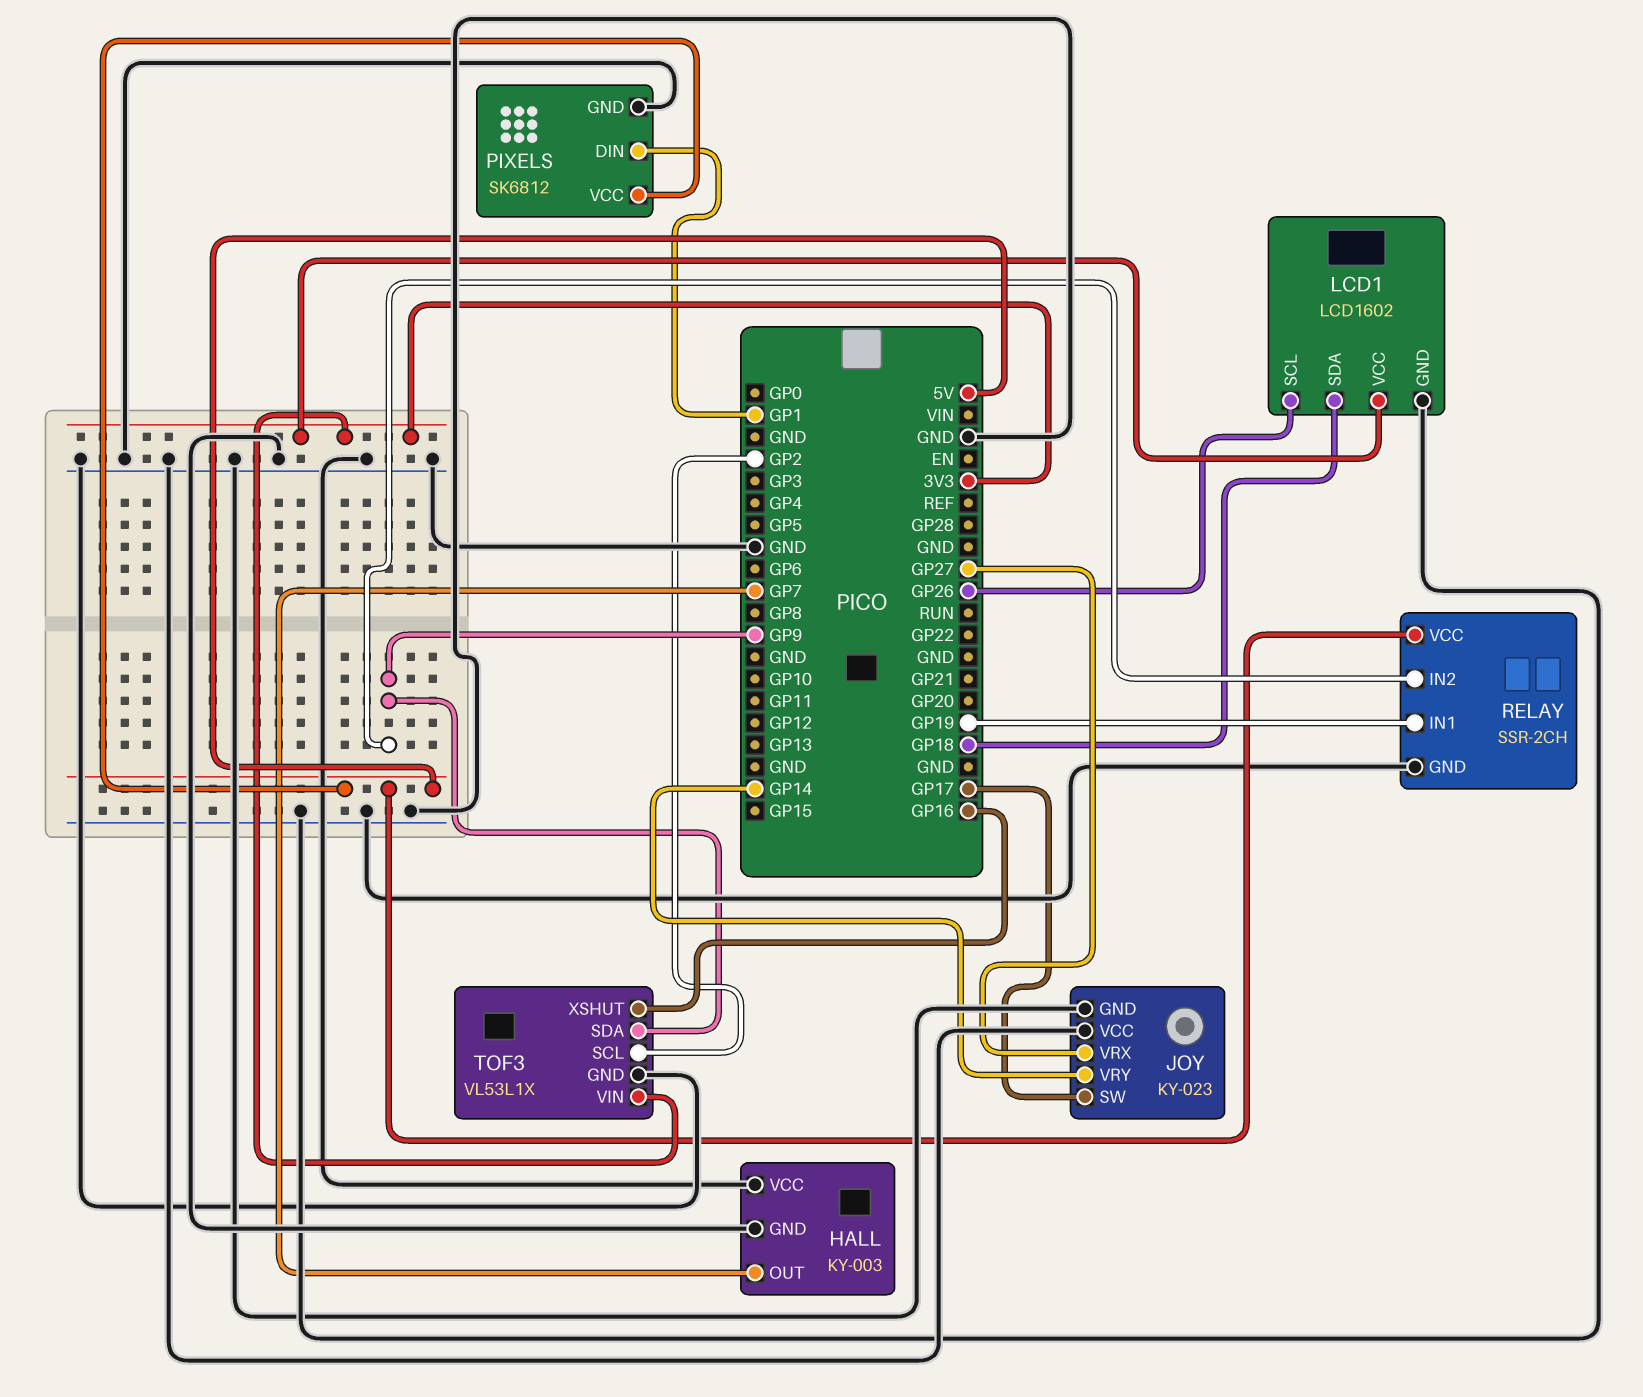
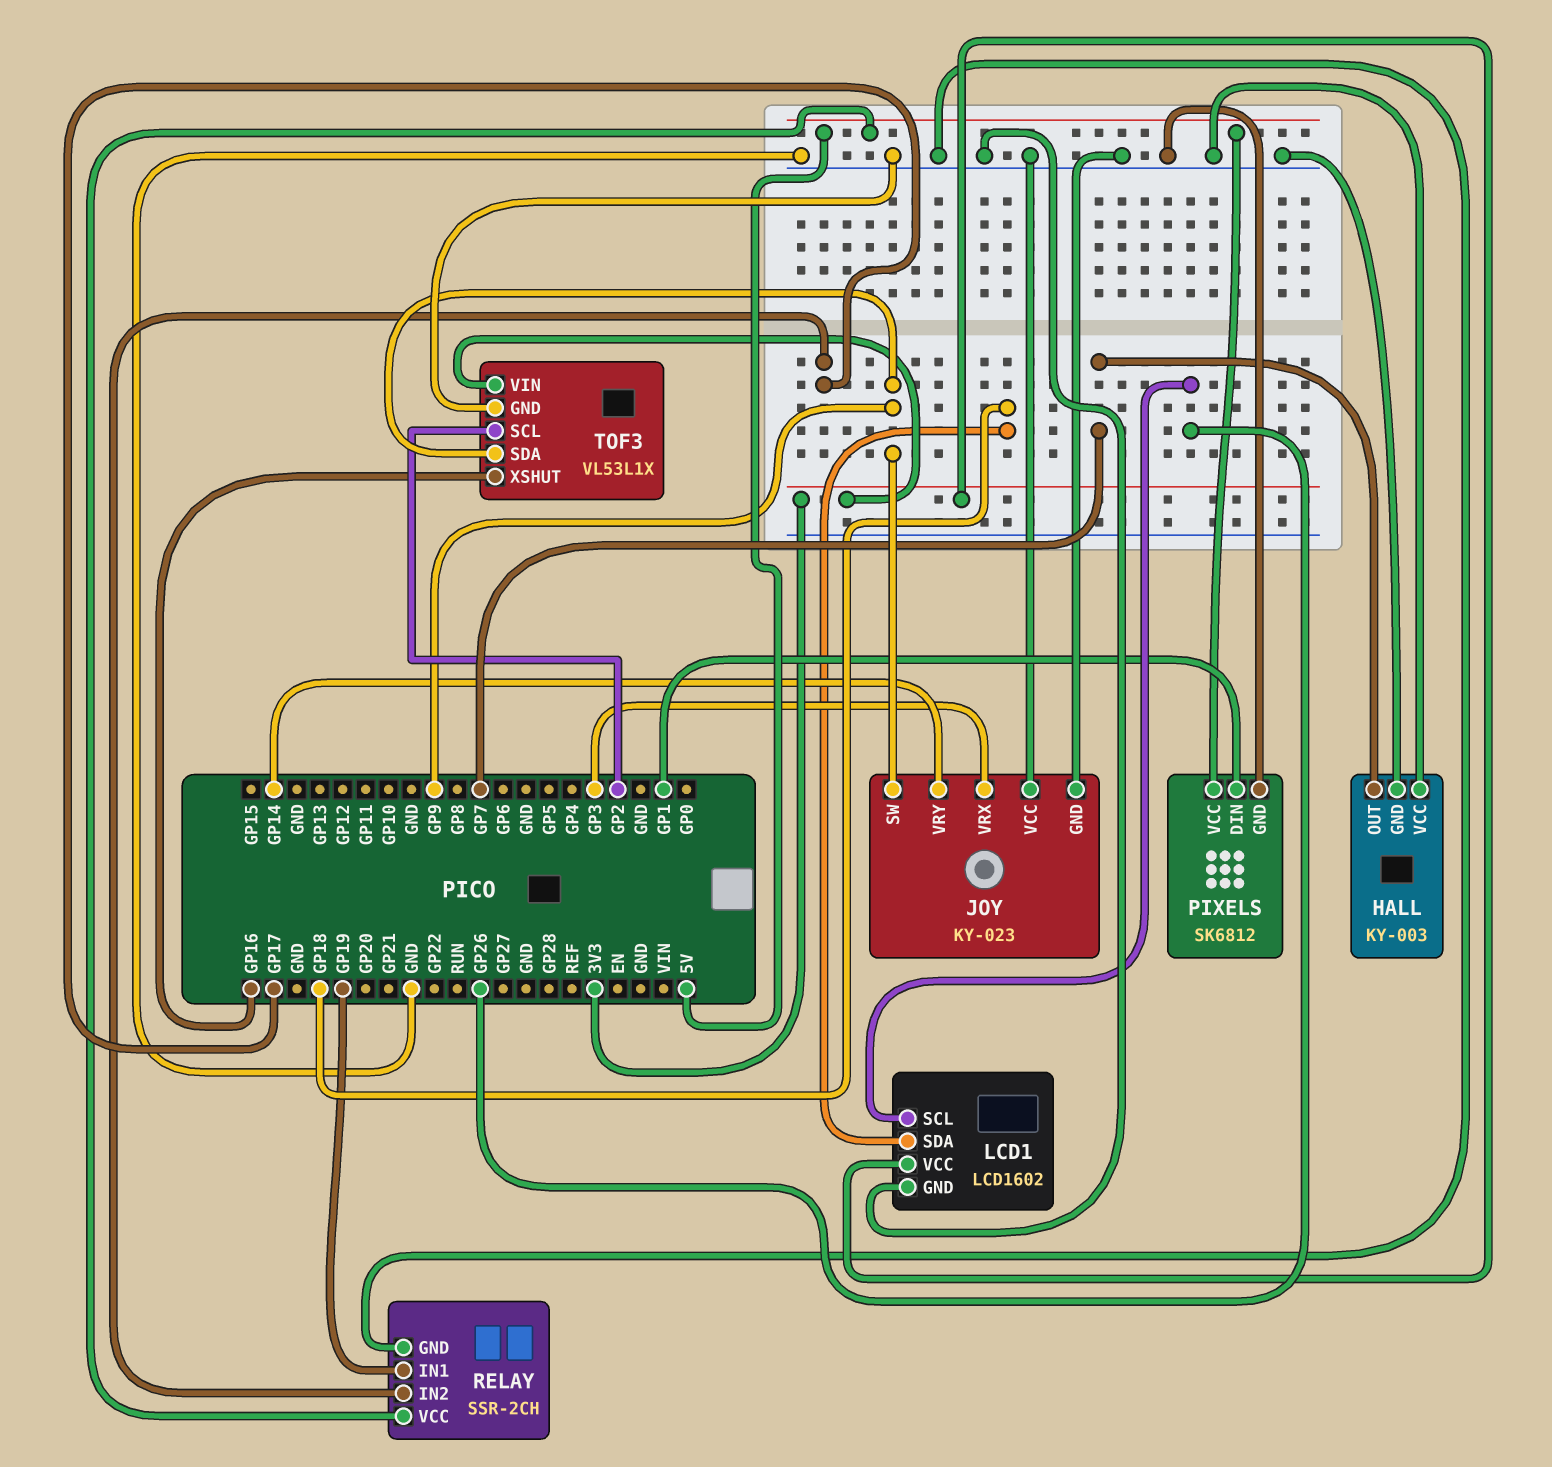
JOY pin SW: GP17 -> GP9
JOY pin VRX: GP27 -> GP3
RELAY pin IN2: GP9 -> GP17

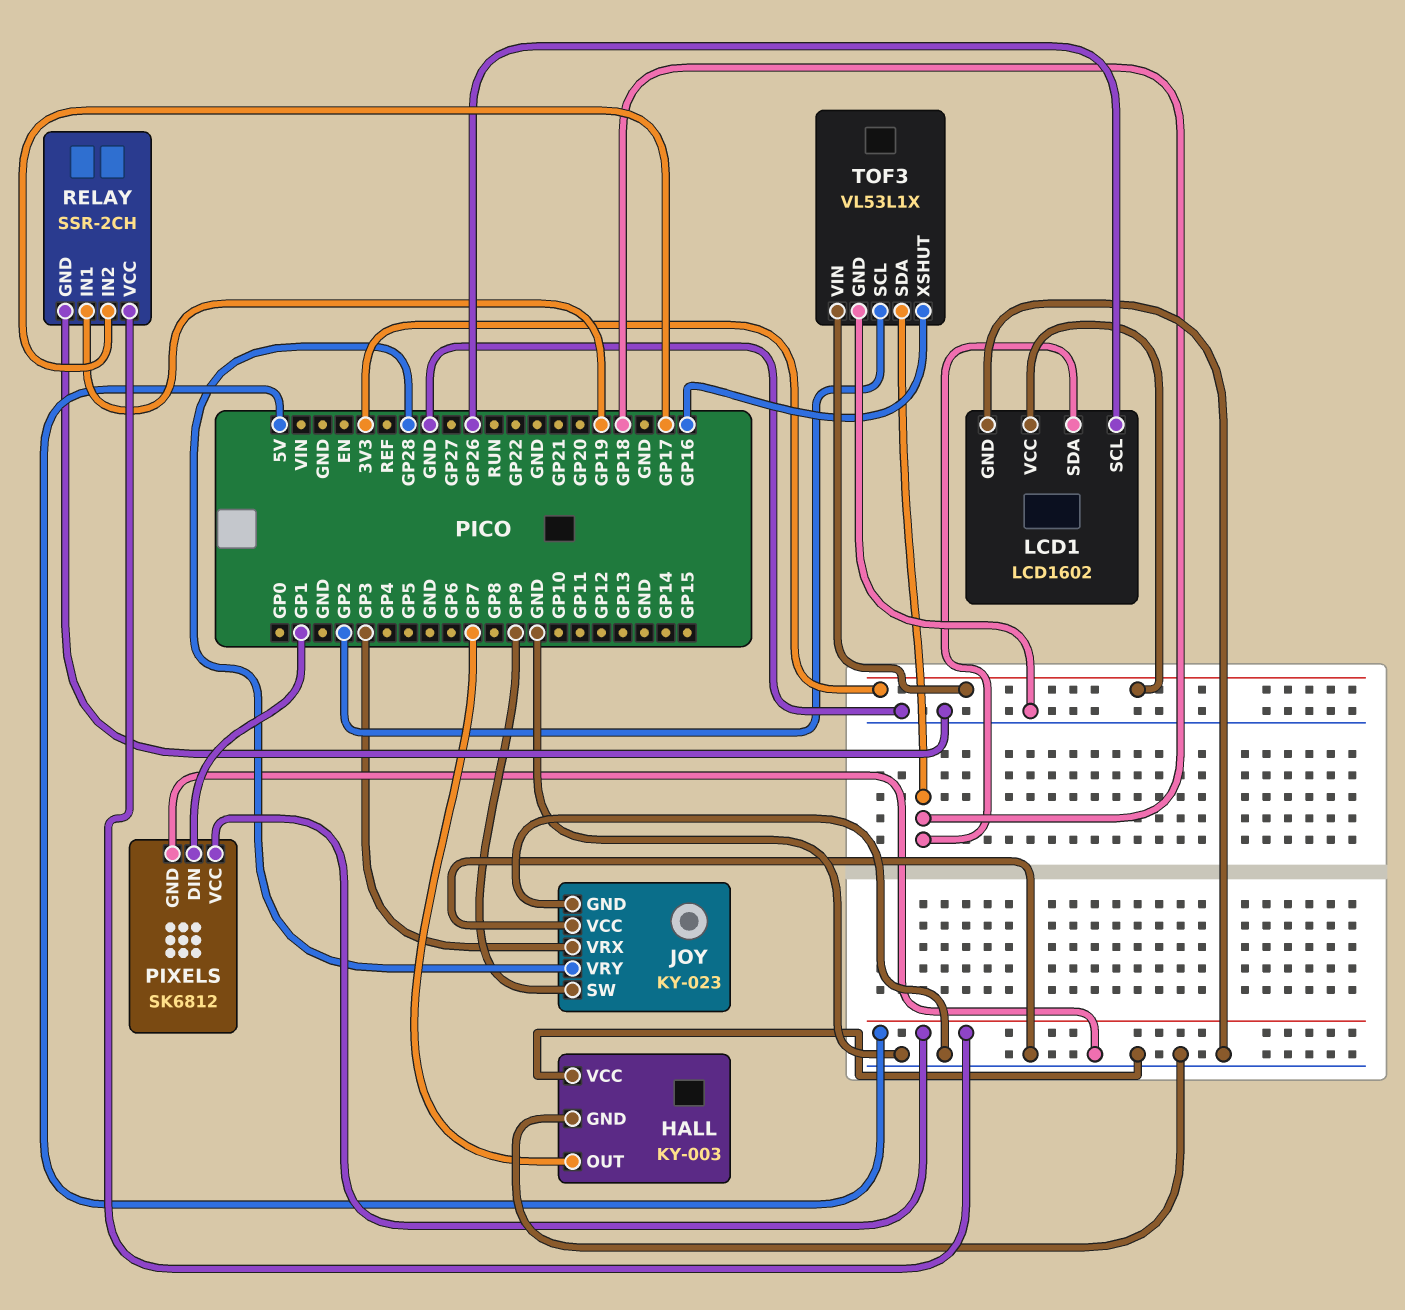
JOY pin VRY: GP14 -> GP28
TOF3 pin SDA: GP9 -> GP18

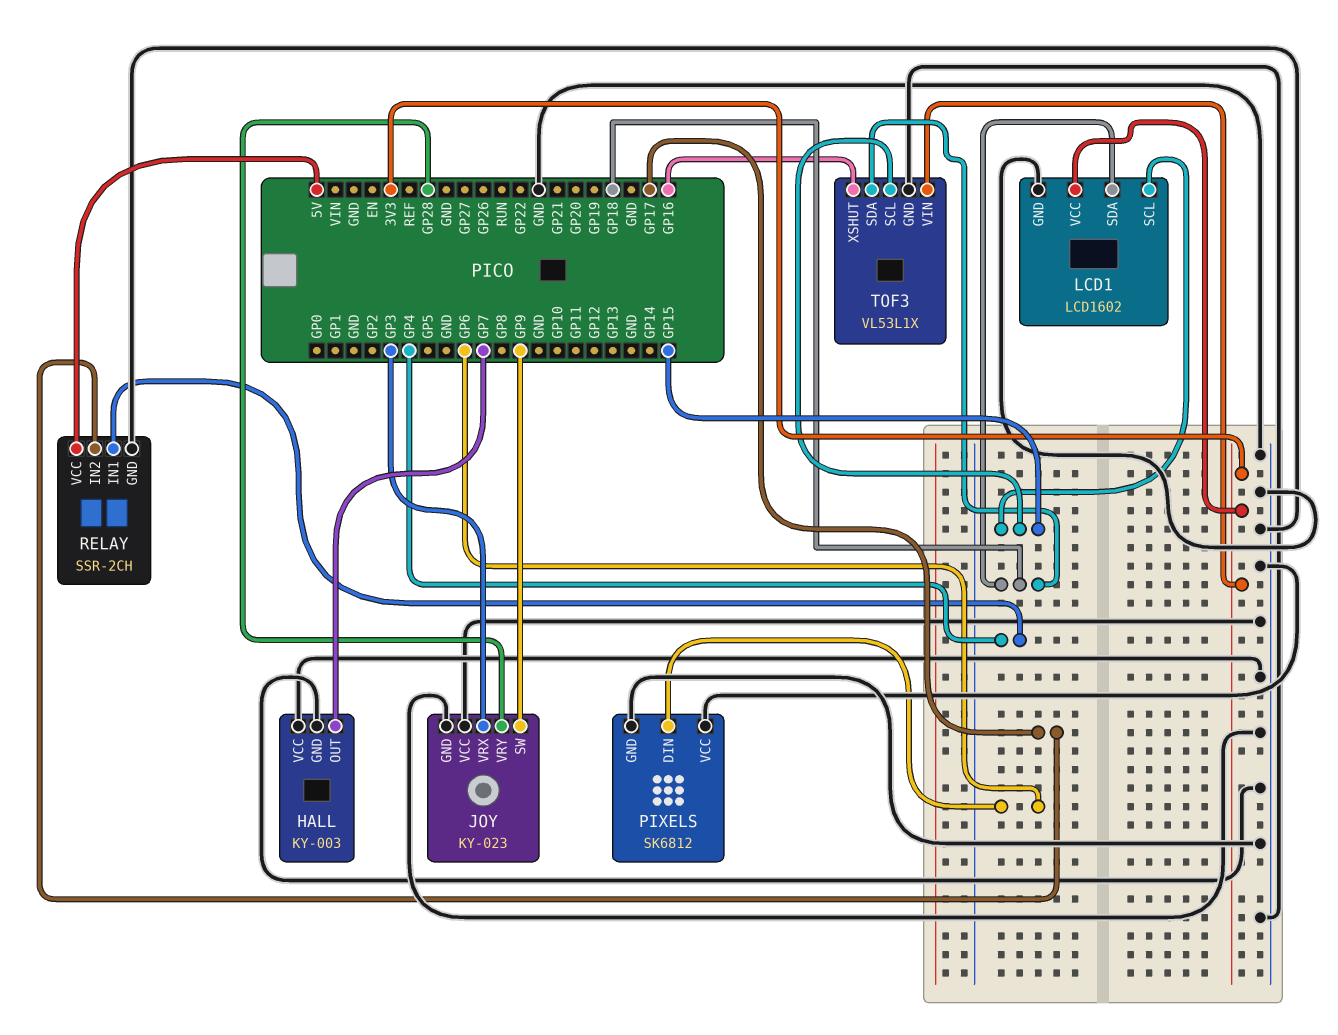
LCD1 pin SCL: GP26 -> GP15
PIXELS pin DIN: GP1 -> GP6
PIXELS pin VCC: 5V -> GND
RELAY pin IN1: GP19 -> GP4
TOF3 pin SCL: GP2 -> GP15

